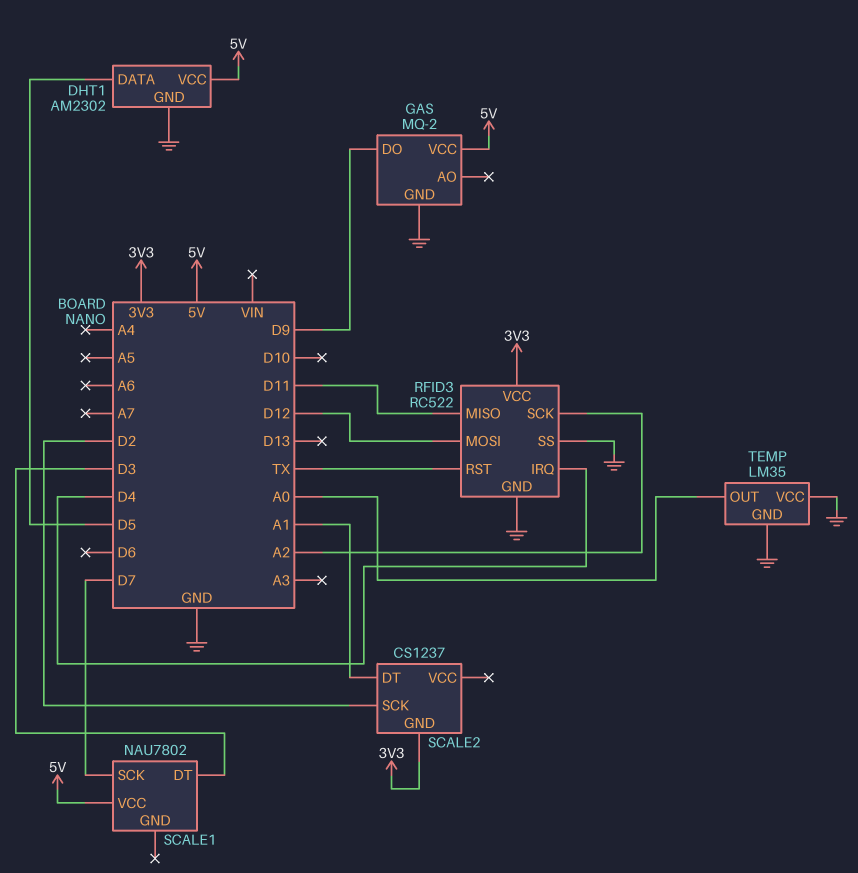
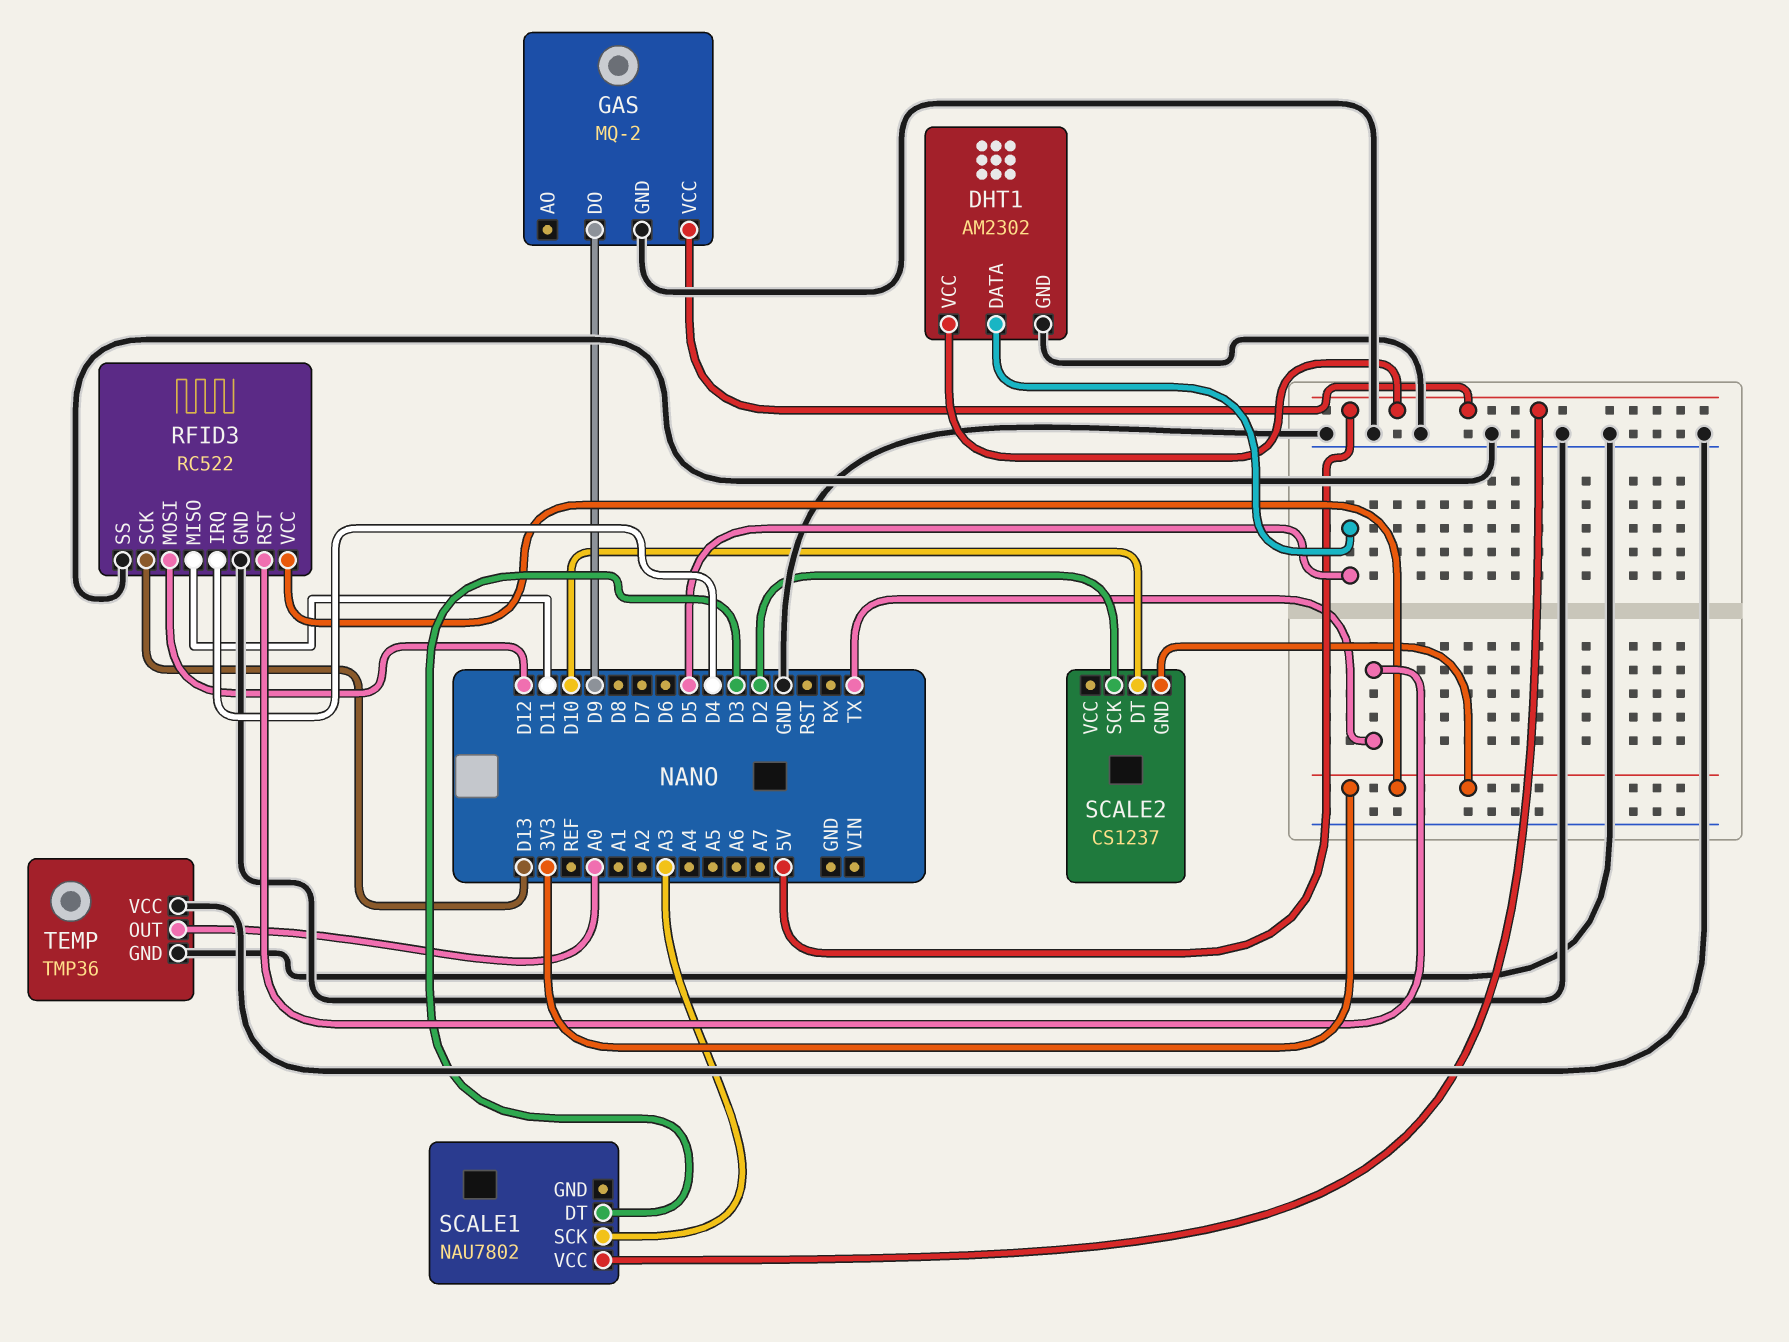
RFID3 pin SCK: A2 -> D13
SCALE1 pin SCK: D7 -> A3
SCALE2 pin DT: A1 -> D10
TEMP: LM35 -> TMP36

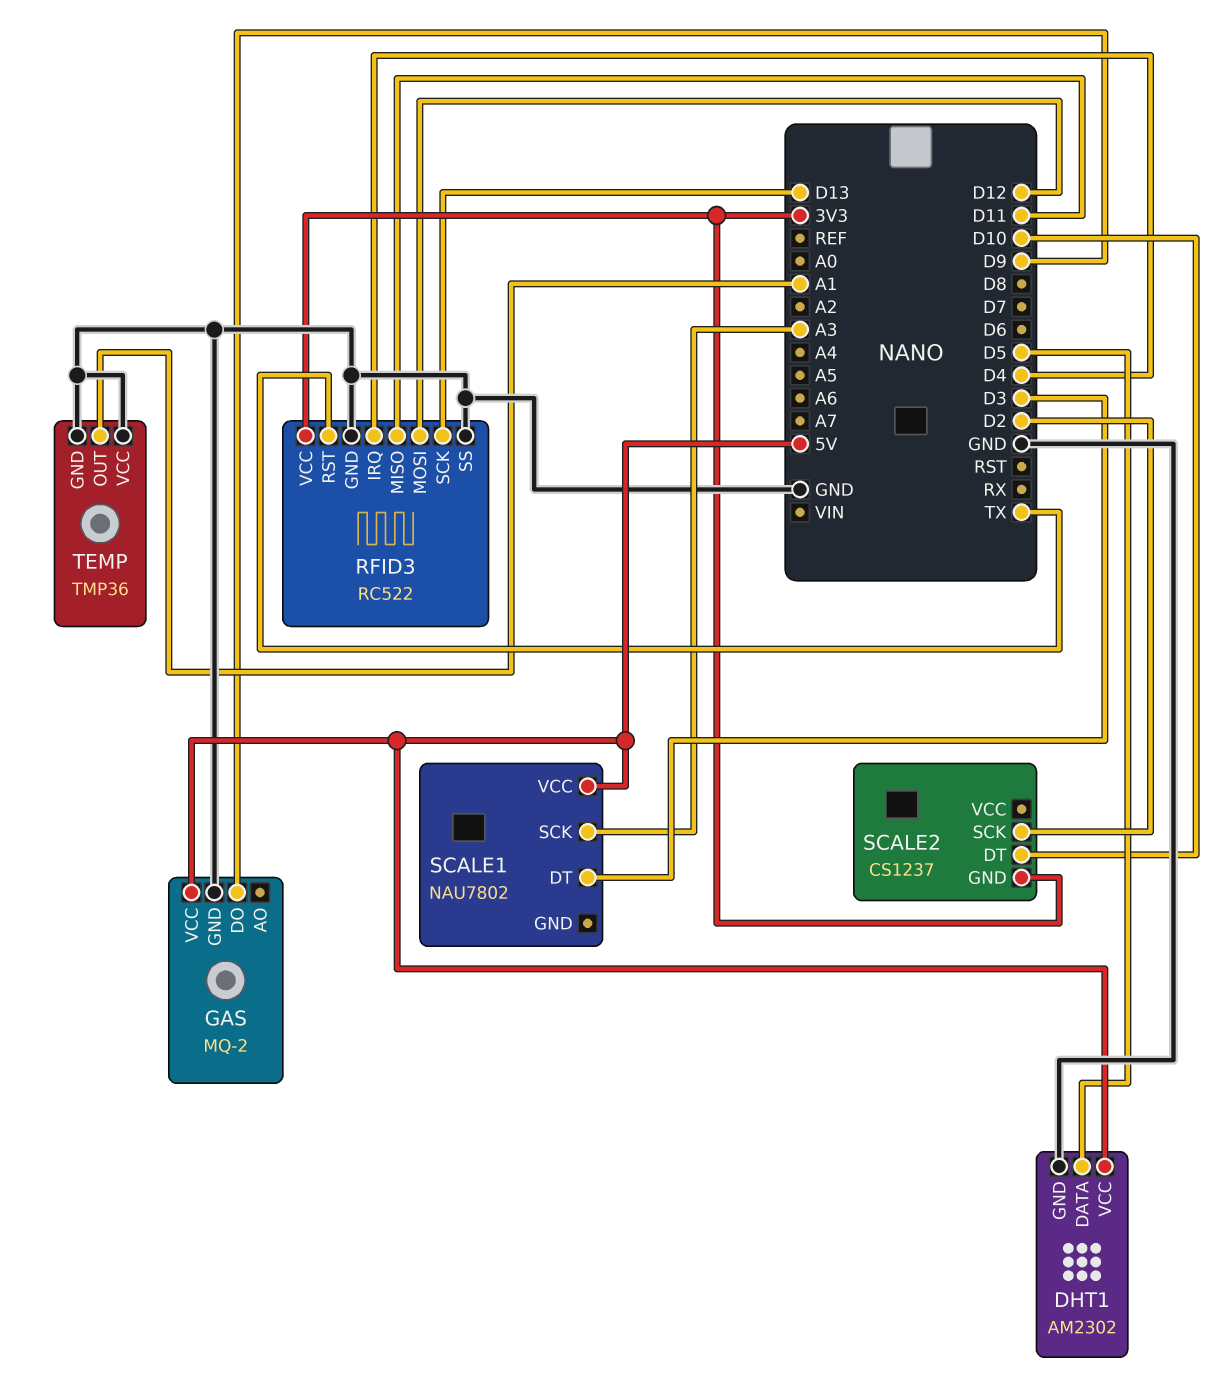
TEMP pin OUT: A0 -> A1

